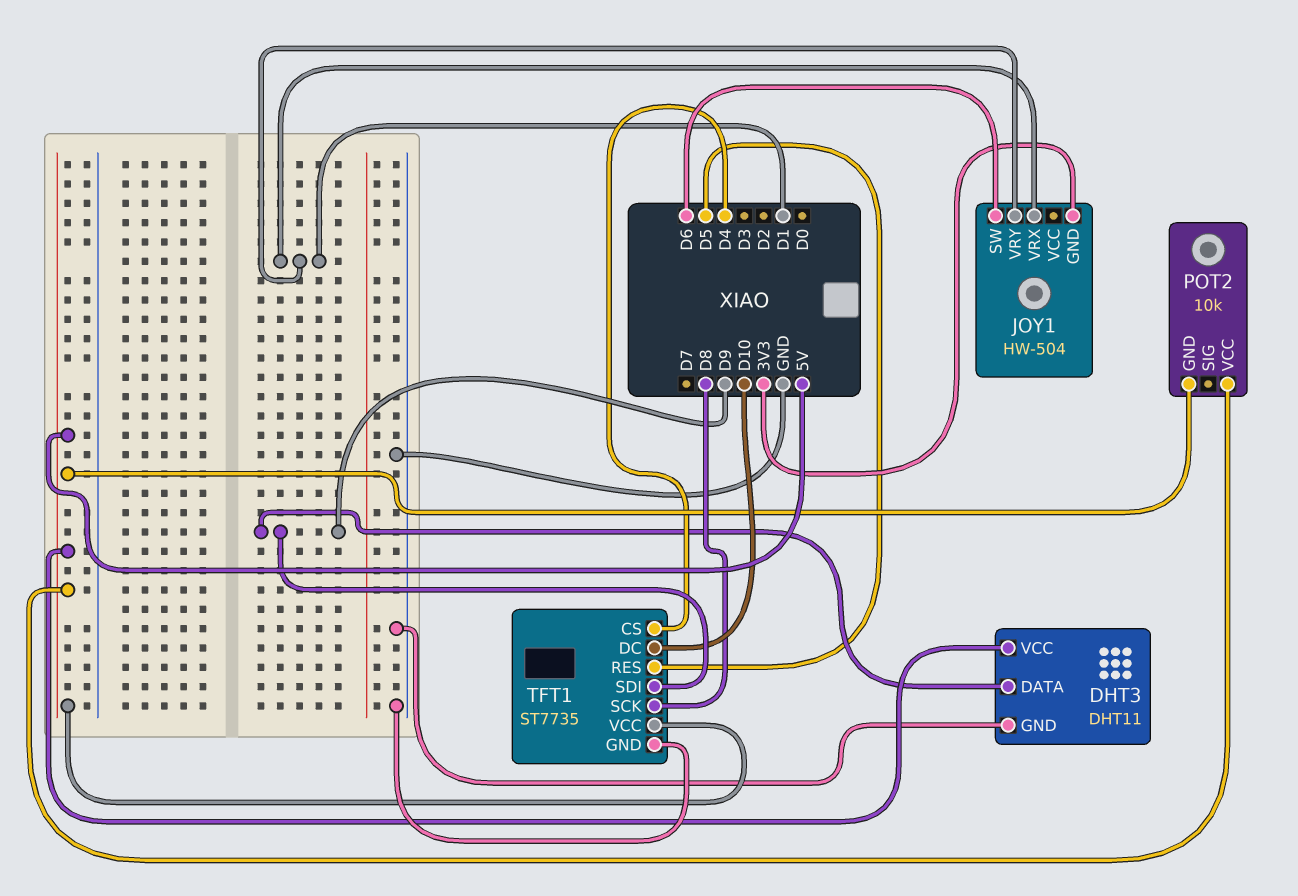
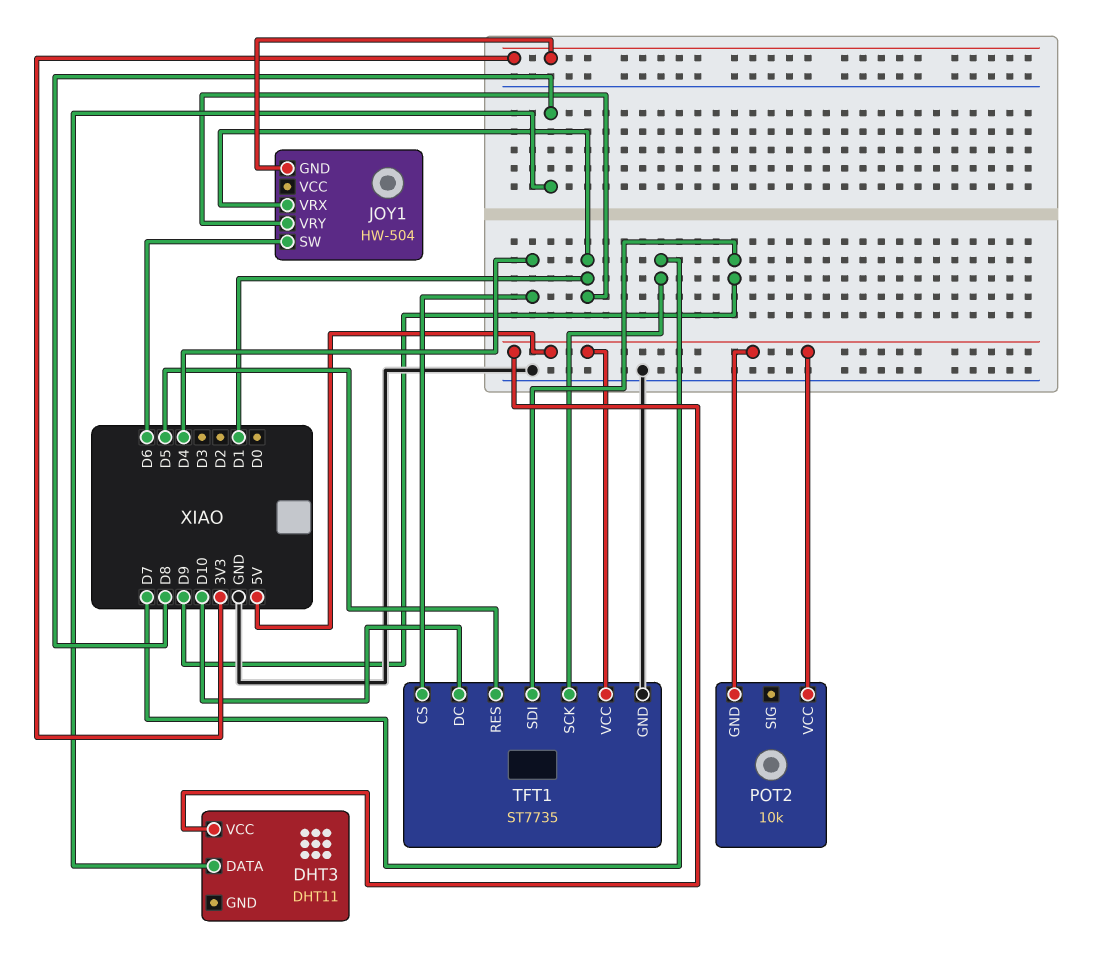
DHT3 pin DATA: D9 -> D8
DHT3 pin GND: GND -> none
TFT1 pin SCK: D8 -> D7

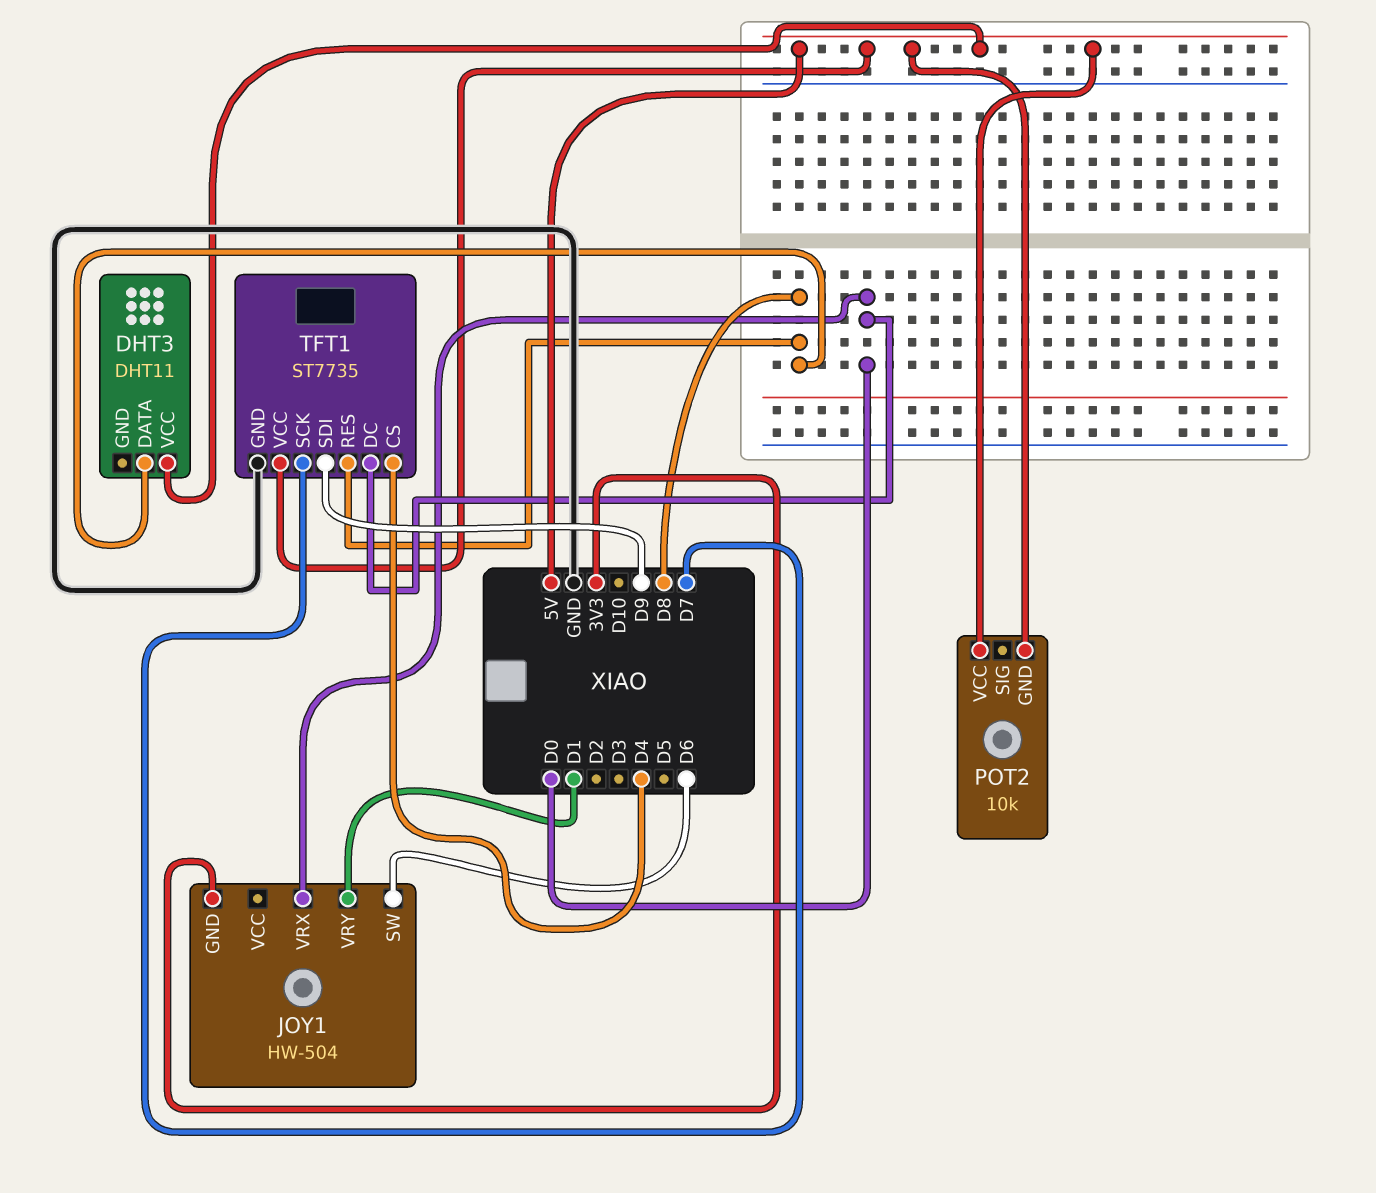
JOY1 pin VRX: D1 -> D0
TFT1 pin DC: D10 -> D0
TFT1 pin RES: D5 -> D8

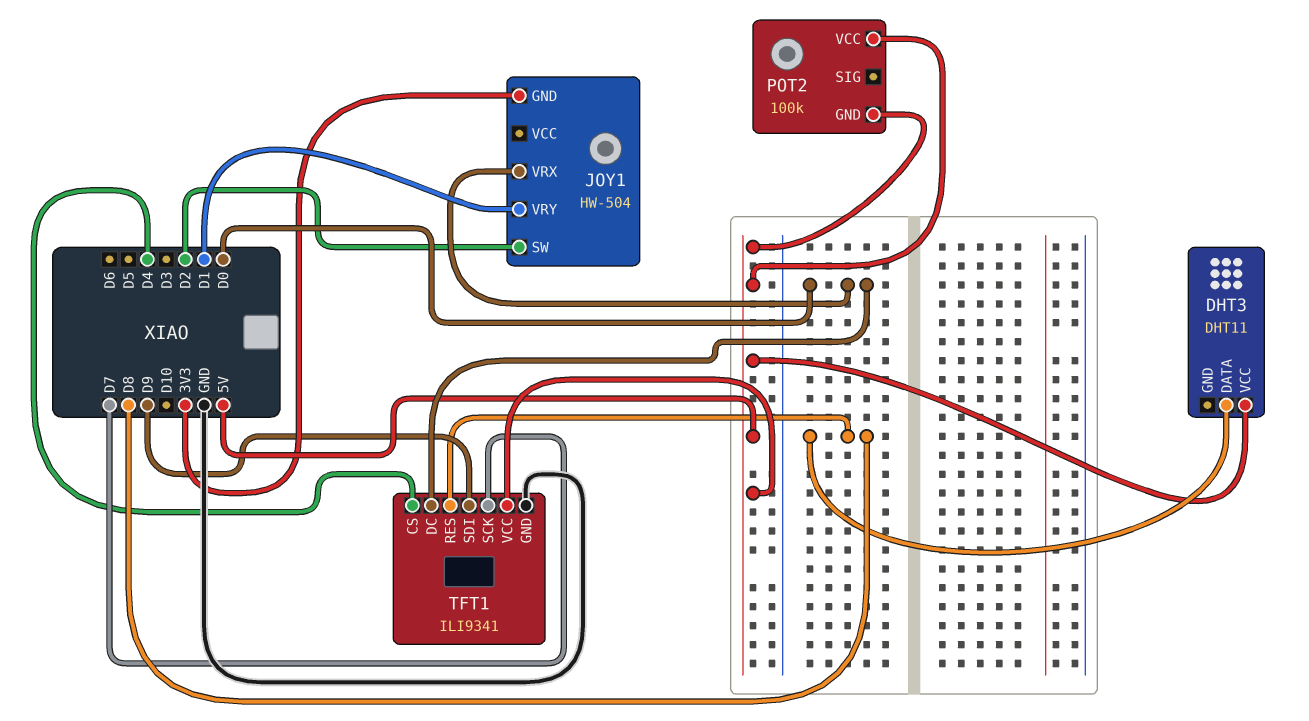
JOY1 pin SW: D6 -> D2
POT2: 10k -> 100k
TFT1: ST7735 -> ILI9341

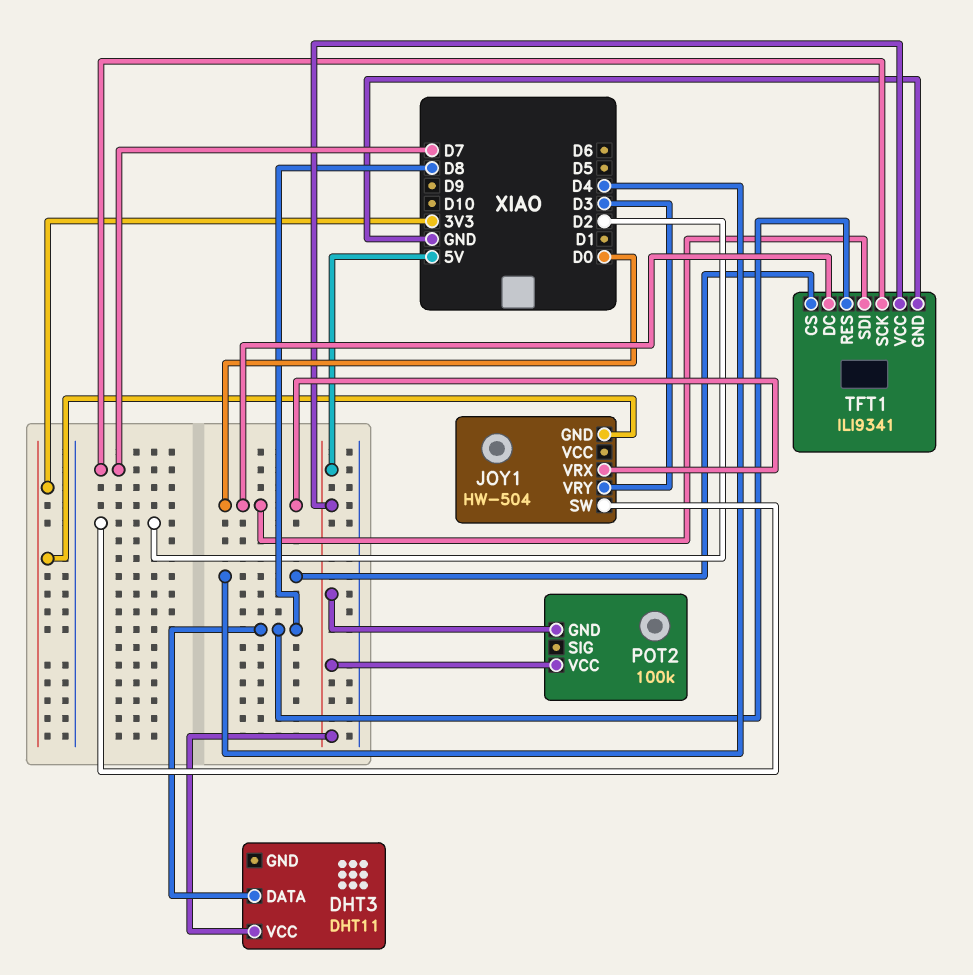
JOY1 pin VRY: D1 -> D3
TFT1 pin SDI: D9 -> D0

